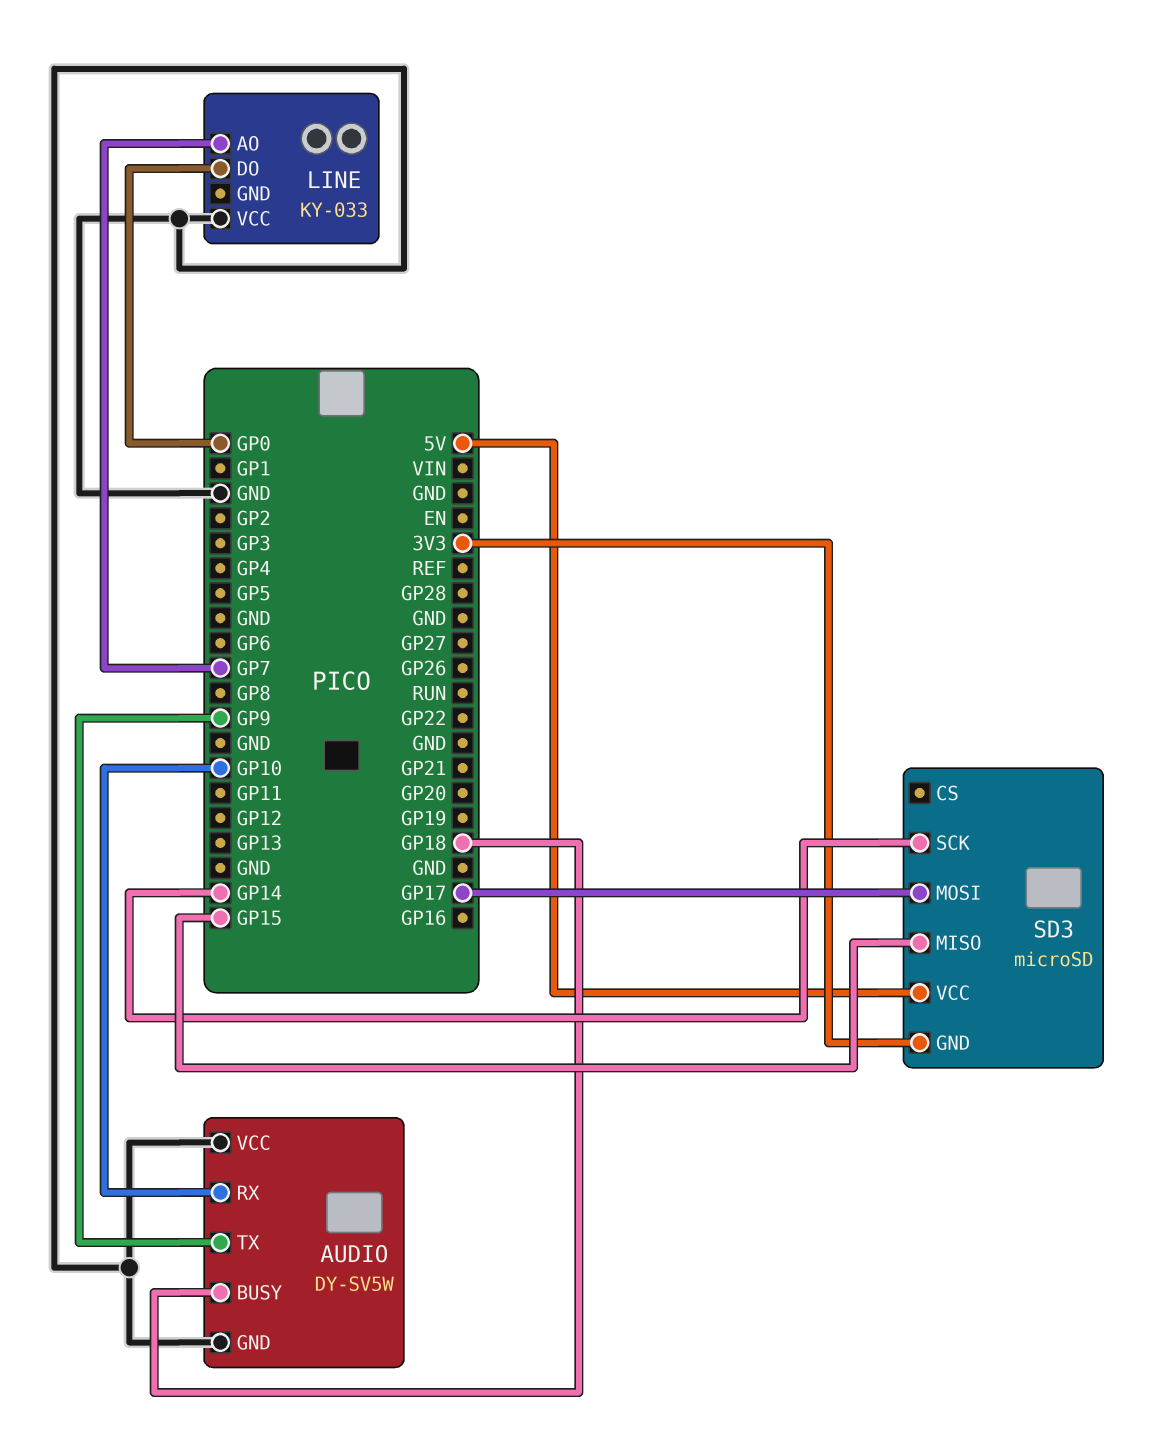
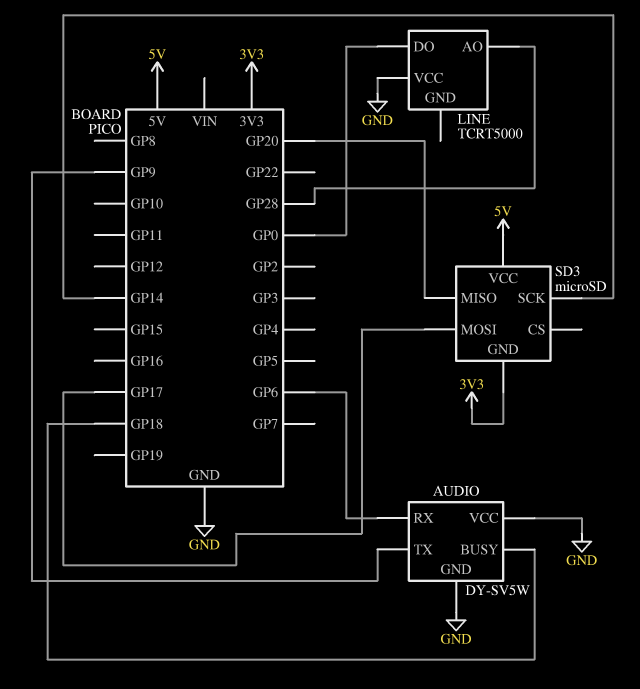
AUDIO pin RX: GP10 -> GP6
LINE: KY-033 -> TCRT5000
LINE pin AO: GP7 -> GP28
SD3 pin MISO: GP15 -> GP20

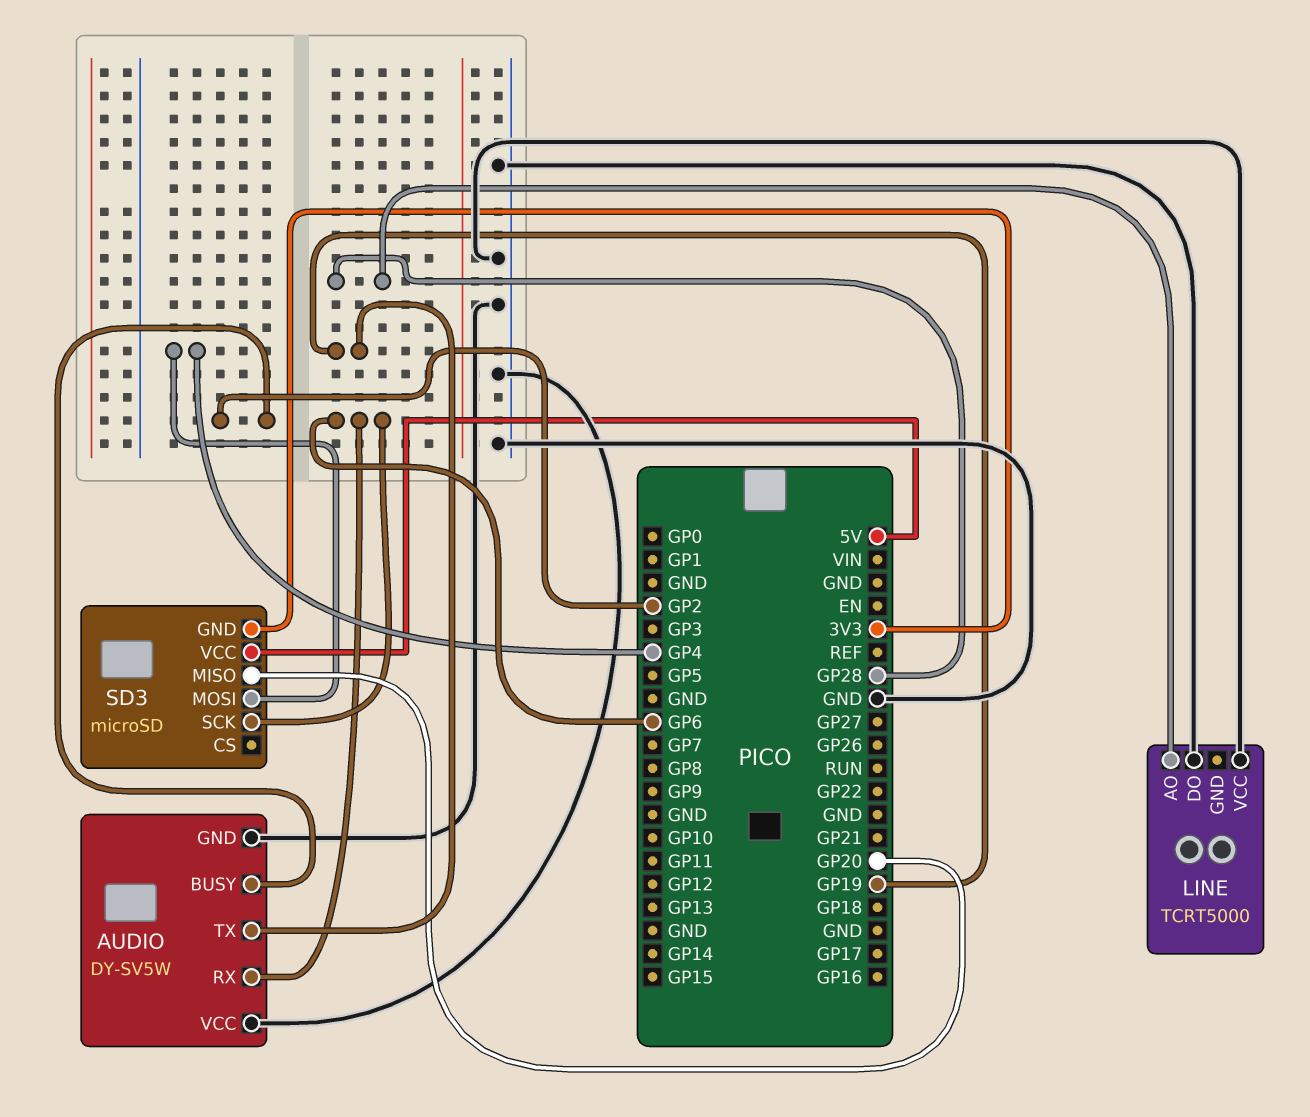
AUDIO pin BUSY: GP18 -> GP2
AUDIO pin TX: GP9 -> GP19
LINE pin DO: GP0 -> GND
SD3 pin MOSI: GP17 -> GP4
SD3 pin SCK: GP14 -> GP6

